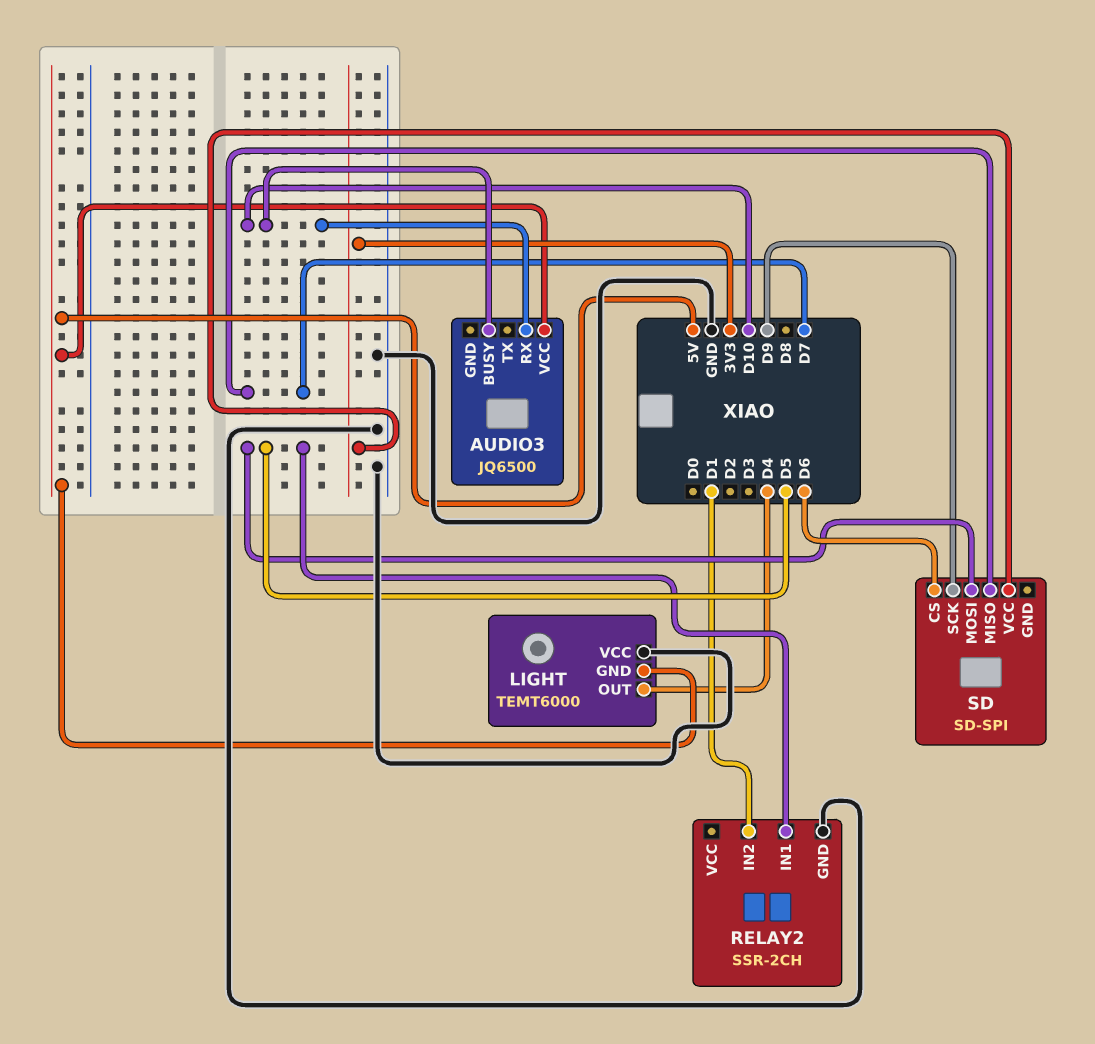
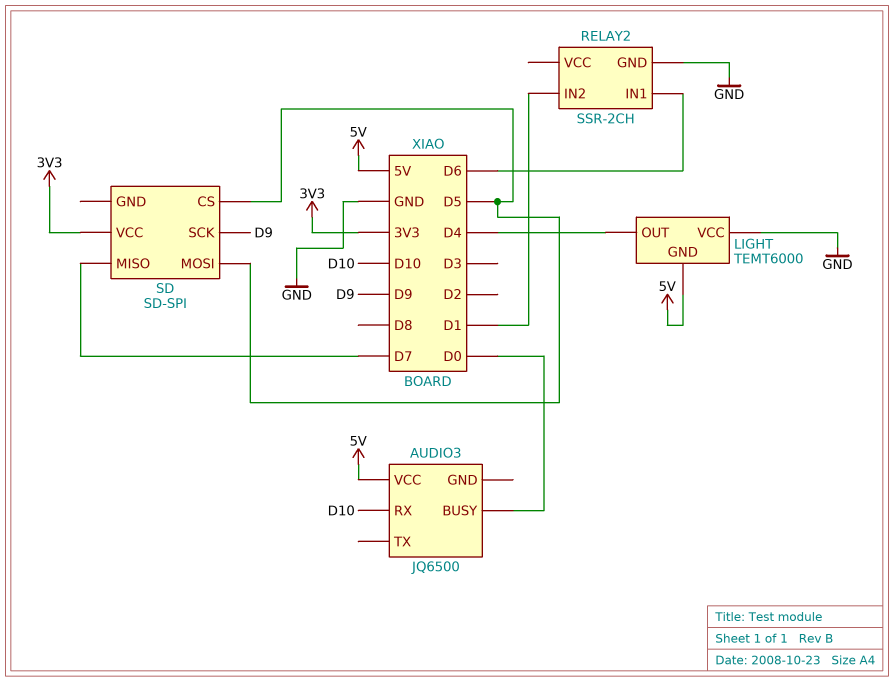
AUDIO3 pin BUSY: D10 -> D0
RELAY2 pin IN1: D5 -> D6
SD pin CS: D6 -> D5

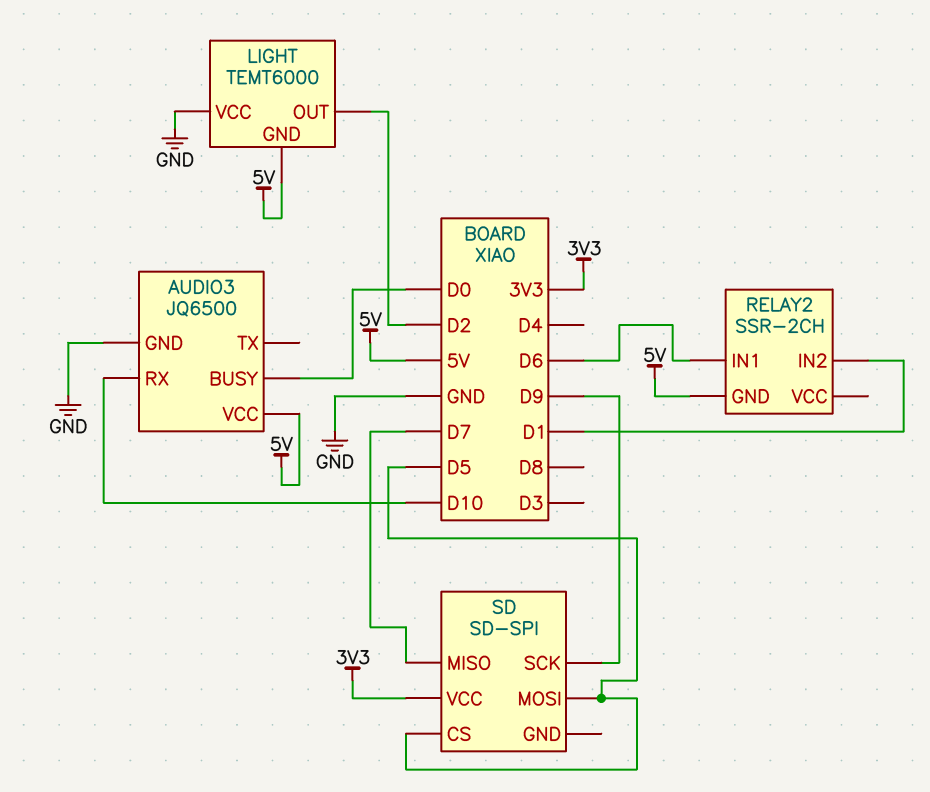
AUDIO3 pin GND: none -> GND
LIGHT pin OUT: D4 -> D2
RELAY2 pin GND: GND -> 5V

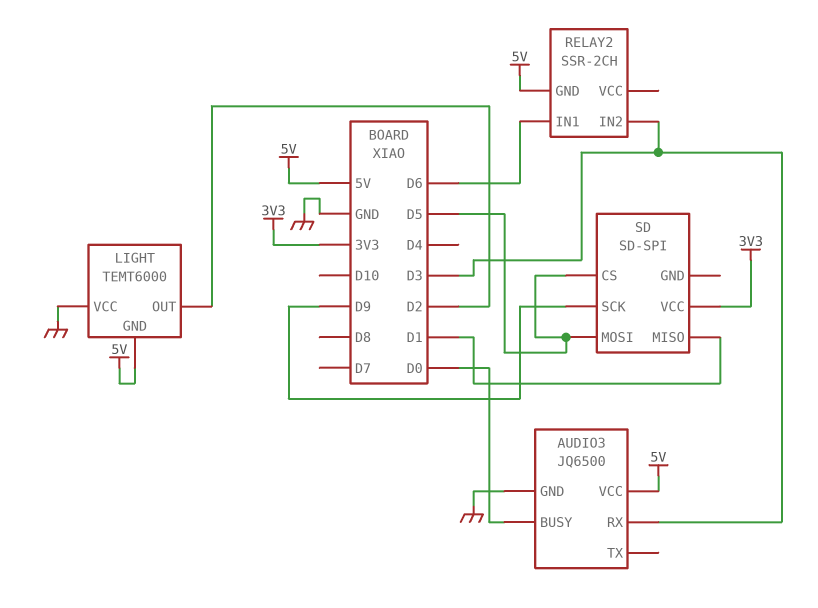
AUDIO3 pin RX: D10 -> D3
RELAY2 pin IN2: D1 -> D3
SD pin MISO: D7 -> D1

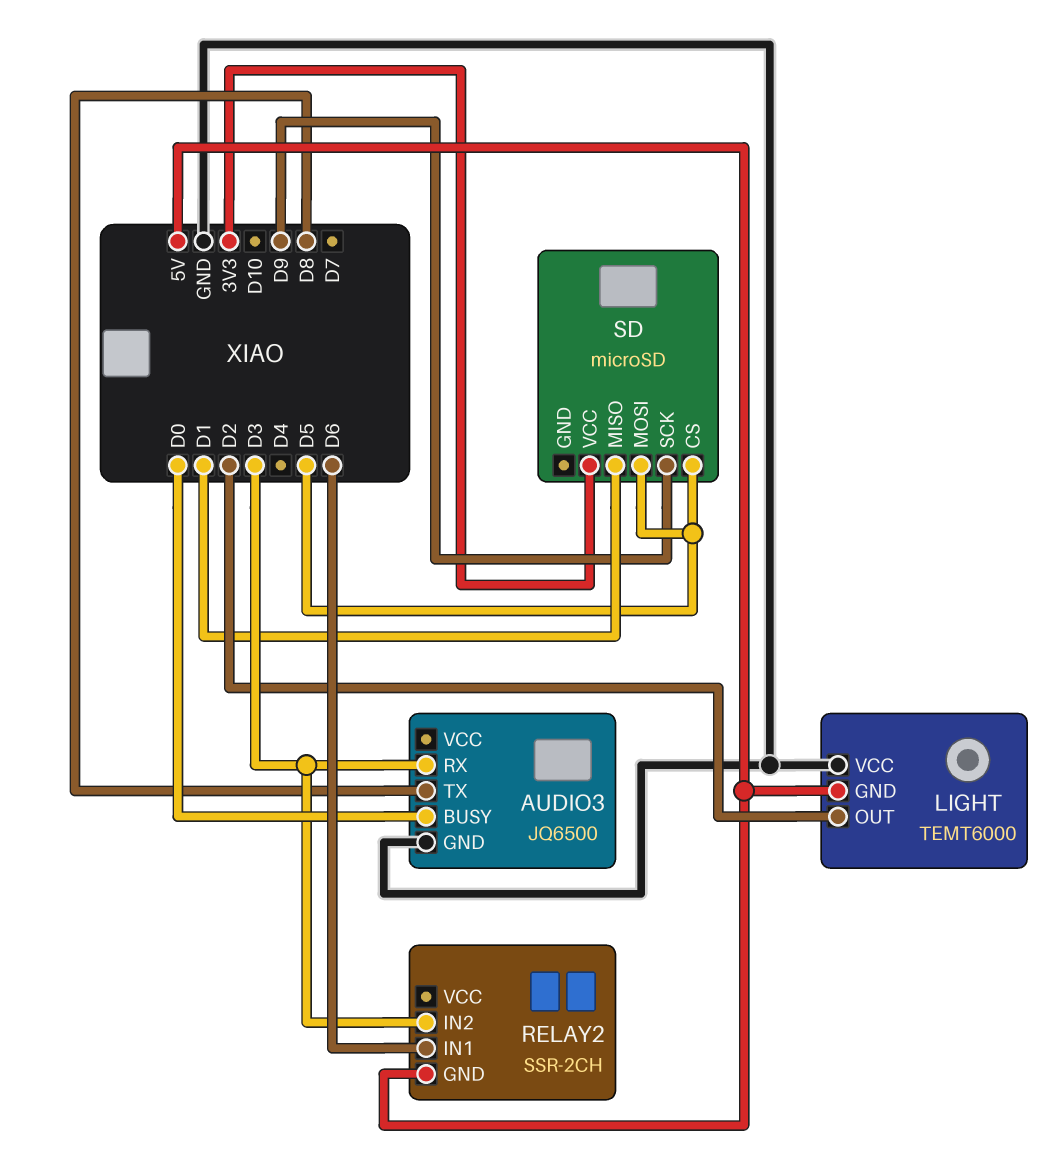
AUDIO3 pin TX: none -> D8
AUDIO3 pin VCC: 5V -> none
SD: SD-SPI -> microSD

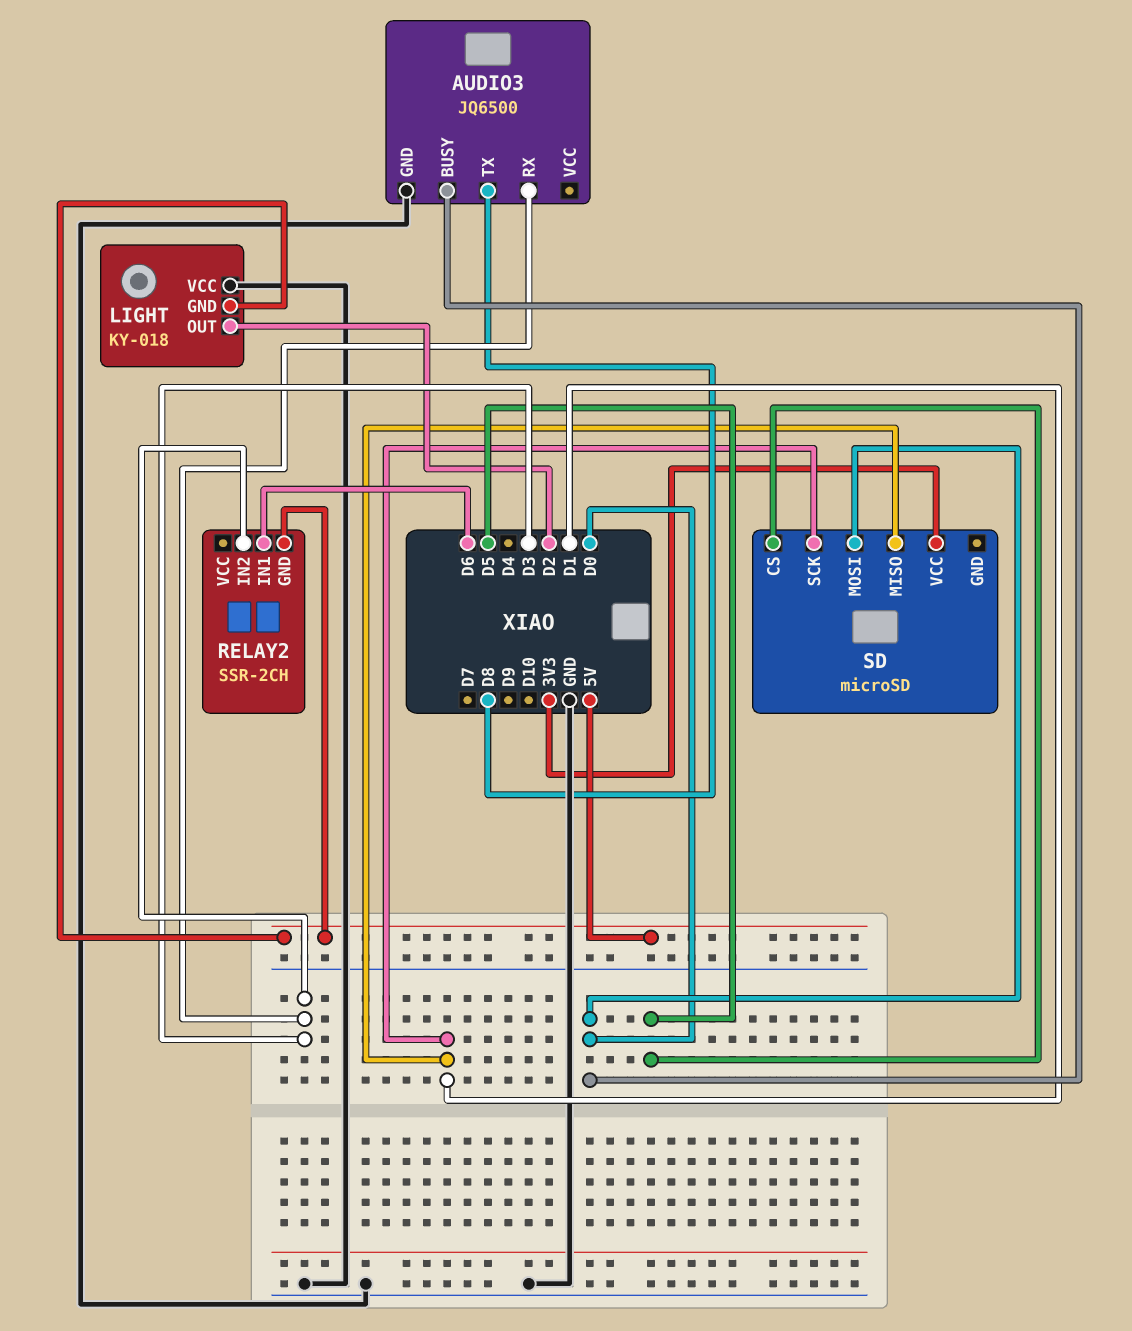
LIGHT: TEMT6000 -> KY-018
SD pin MOSI: D5 -> D0
SD pin SCK: D9 -> D1

